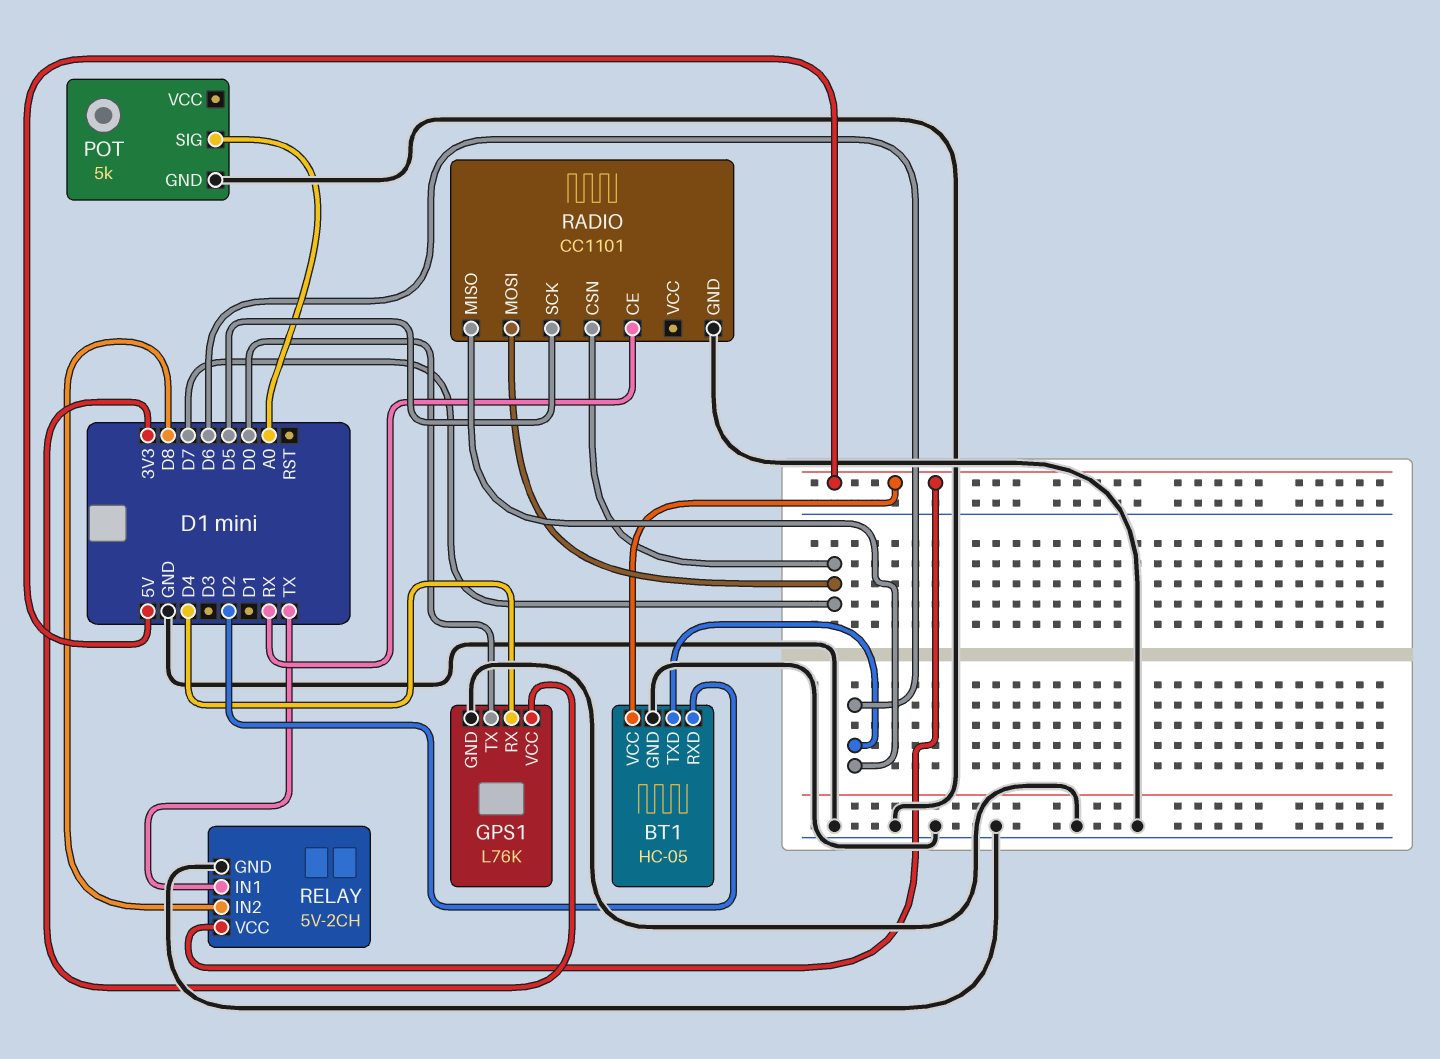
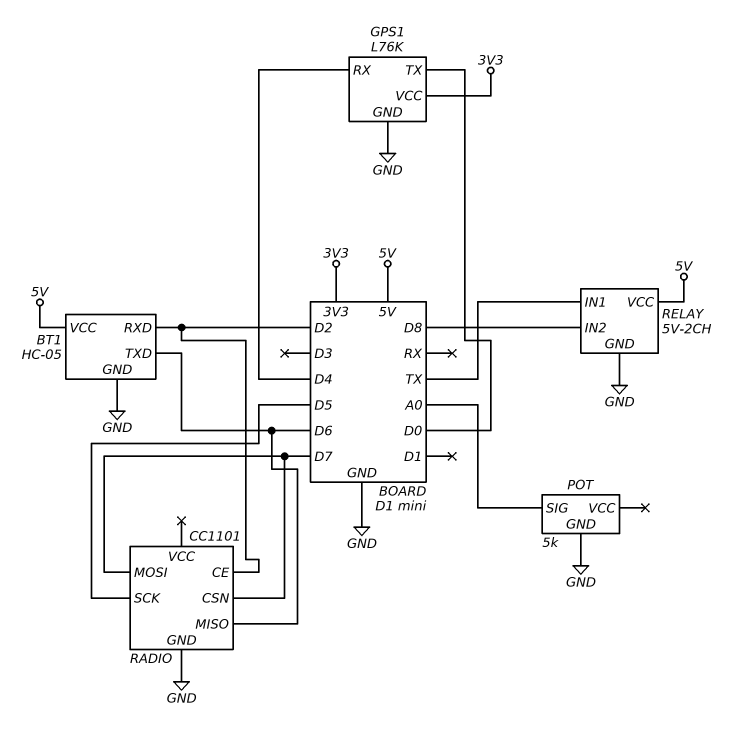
RADIO pin CE: RX -> D2

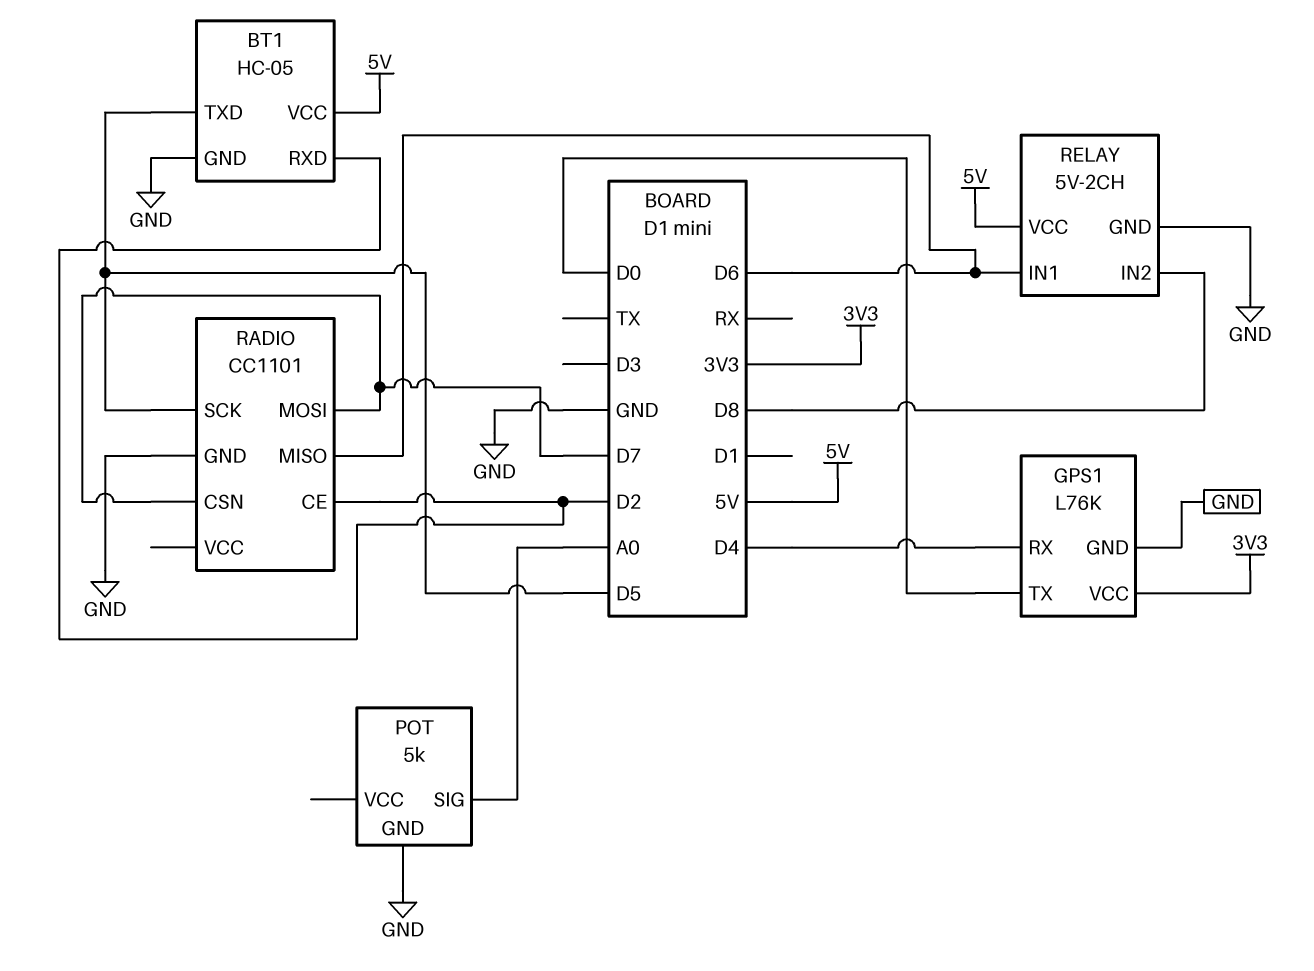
BT1 pin TXD: D6 -> D5
RELAY pin IN1: TX -> D6

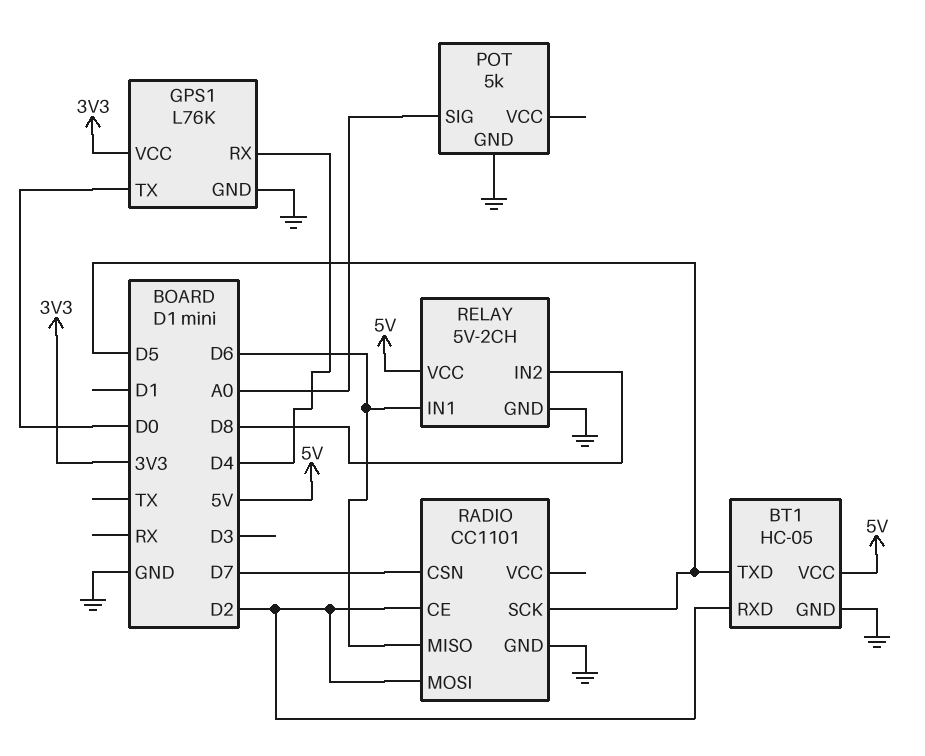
RADIO pin MOSI: D7 -> D2

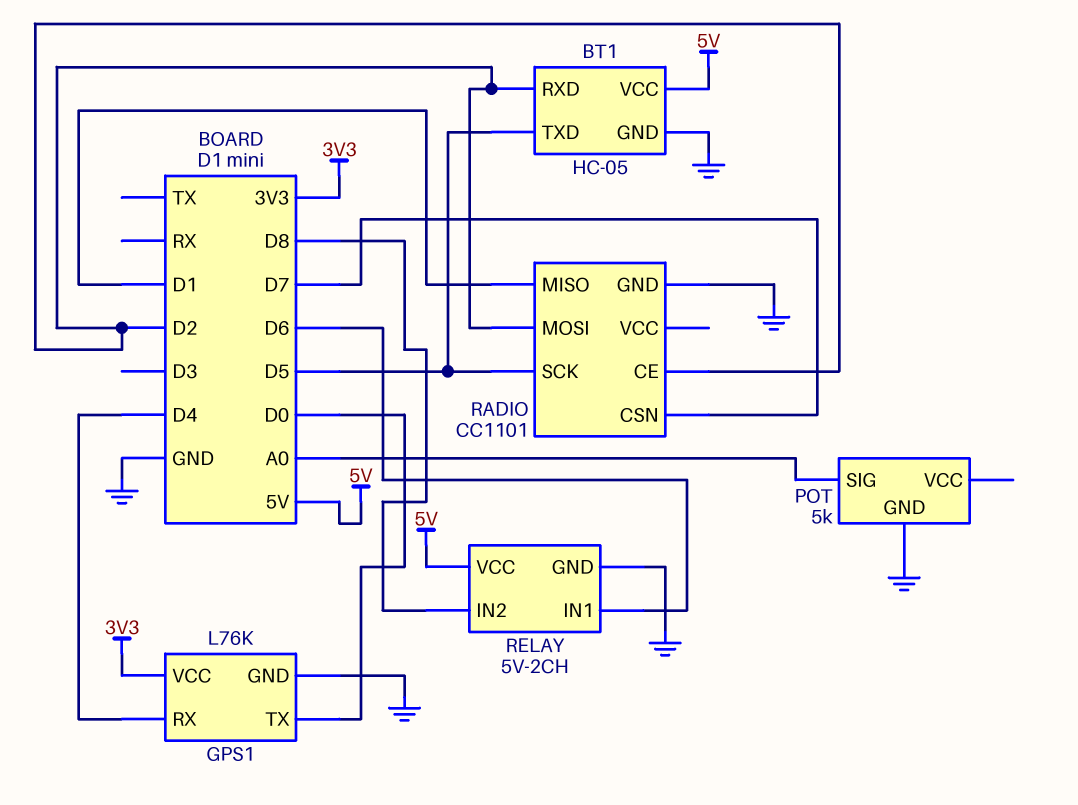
RADIO pin MISO: D6 -> D1

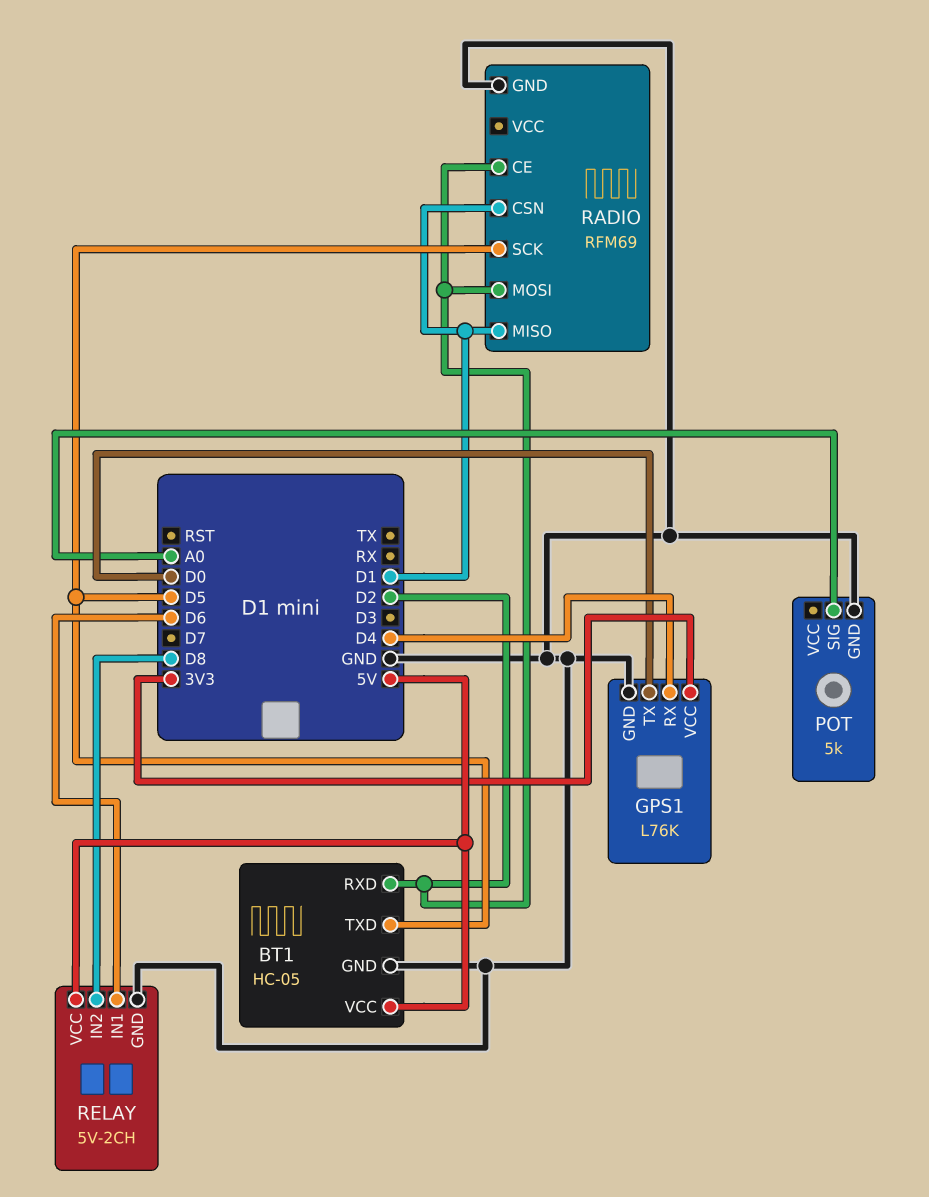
RADIO: CC1101 -> RFM69
RADIO pin CSN: D7 -> D1

